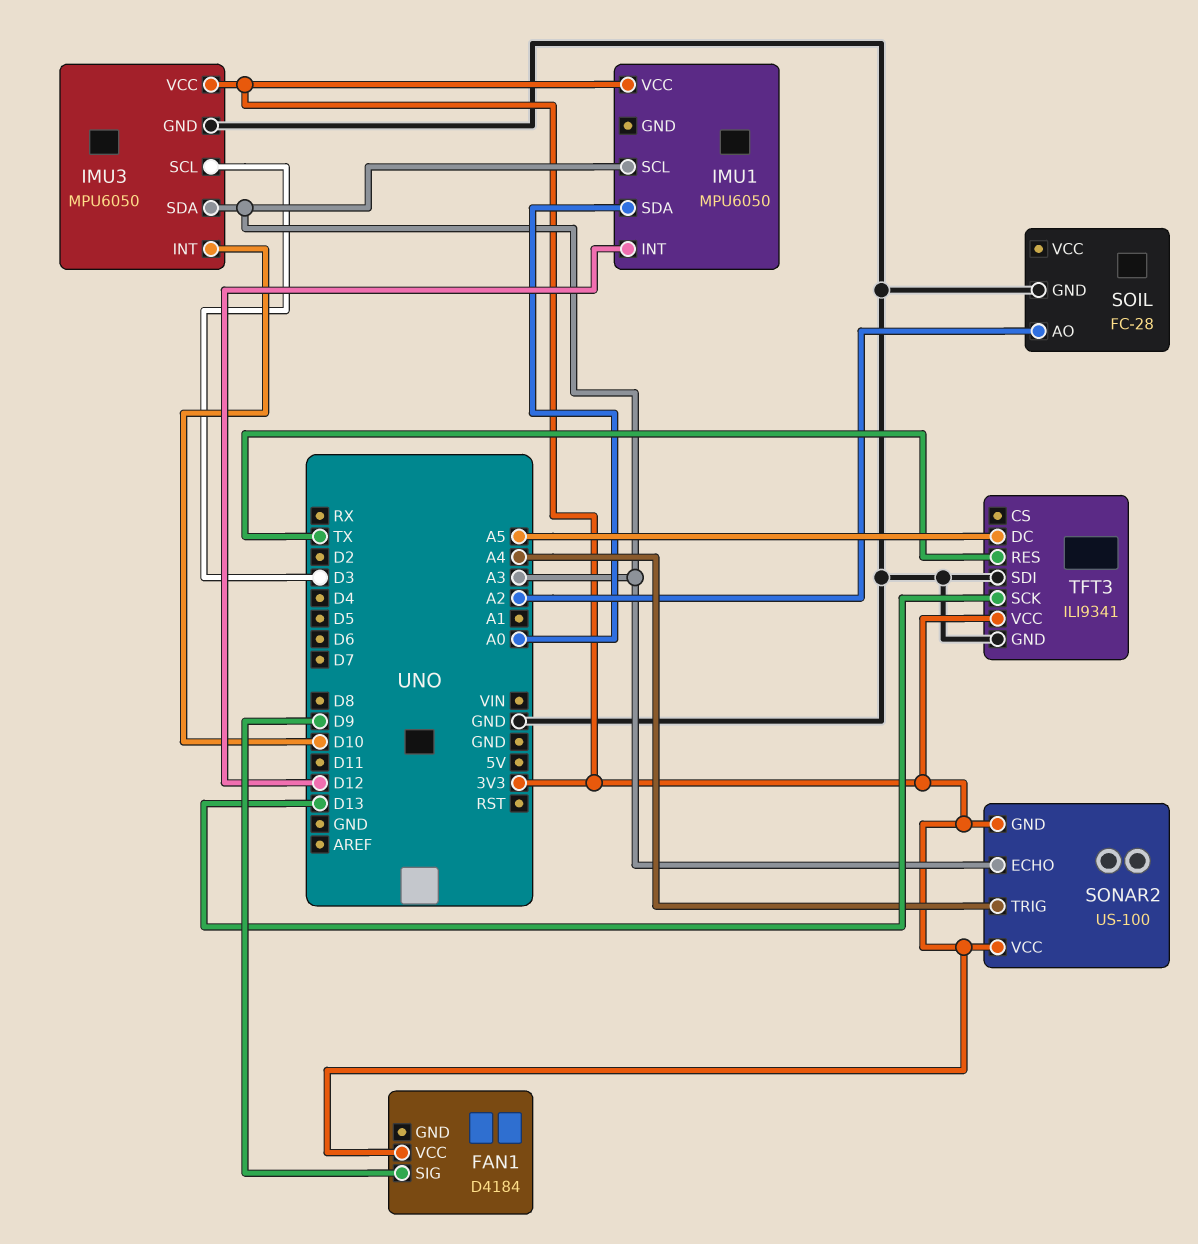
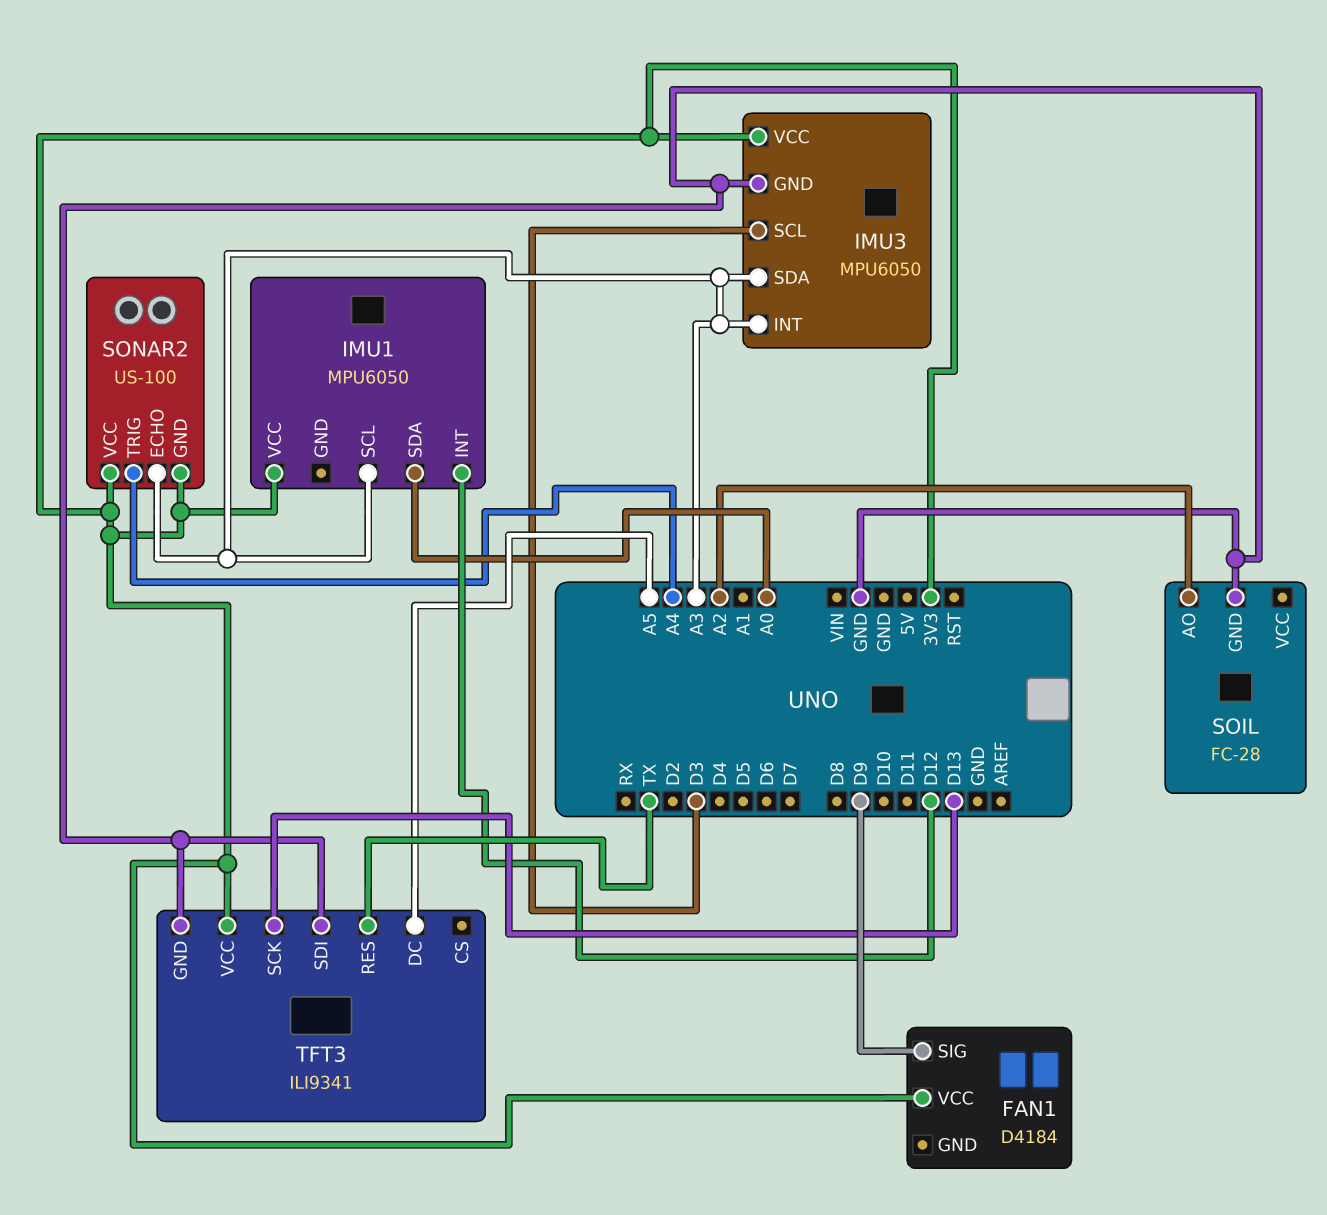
IMU3 pin INT: D10 -> A3

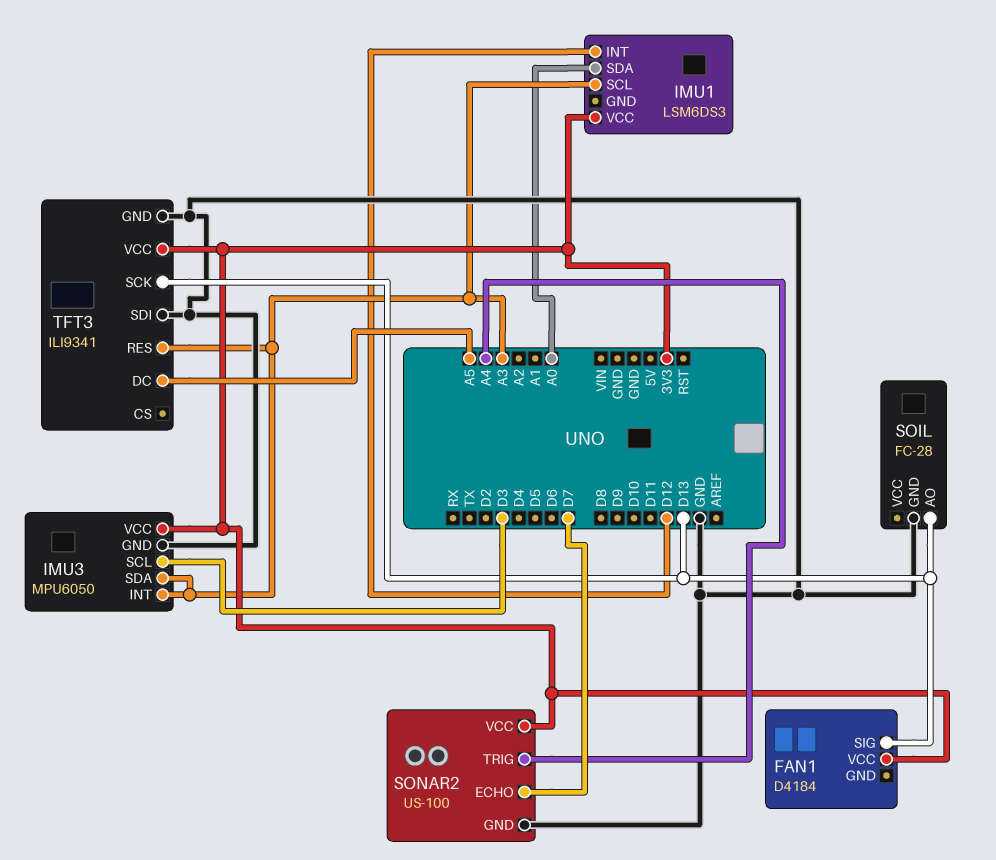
FAN1 pin SIG: D9 -> D13
IMU1: MPU6050 -> LSM6DS3
SOIL pin AO: A2 -> D13
SONAR2 pin ECHO: A3 -> D7
SONAR2 pin GND: 3V3 -> GND
TFT3 pin RES: TX -> A3

